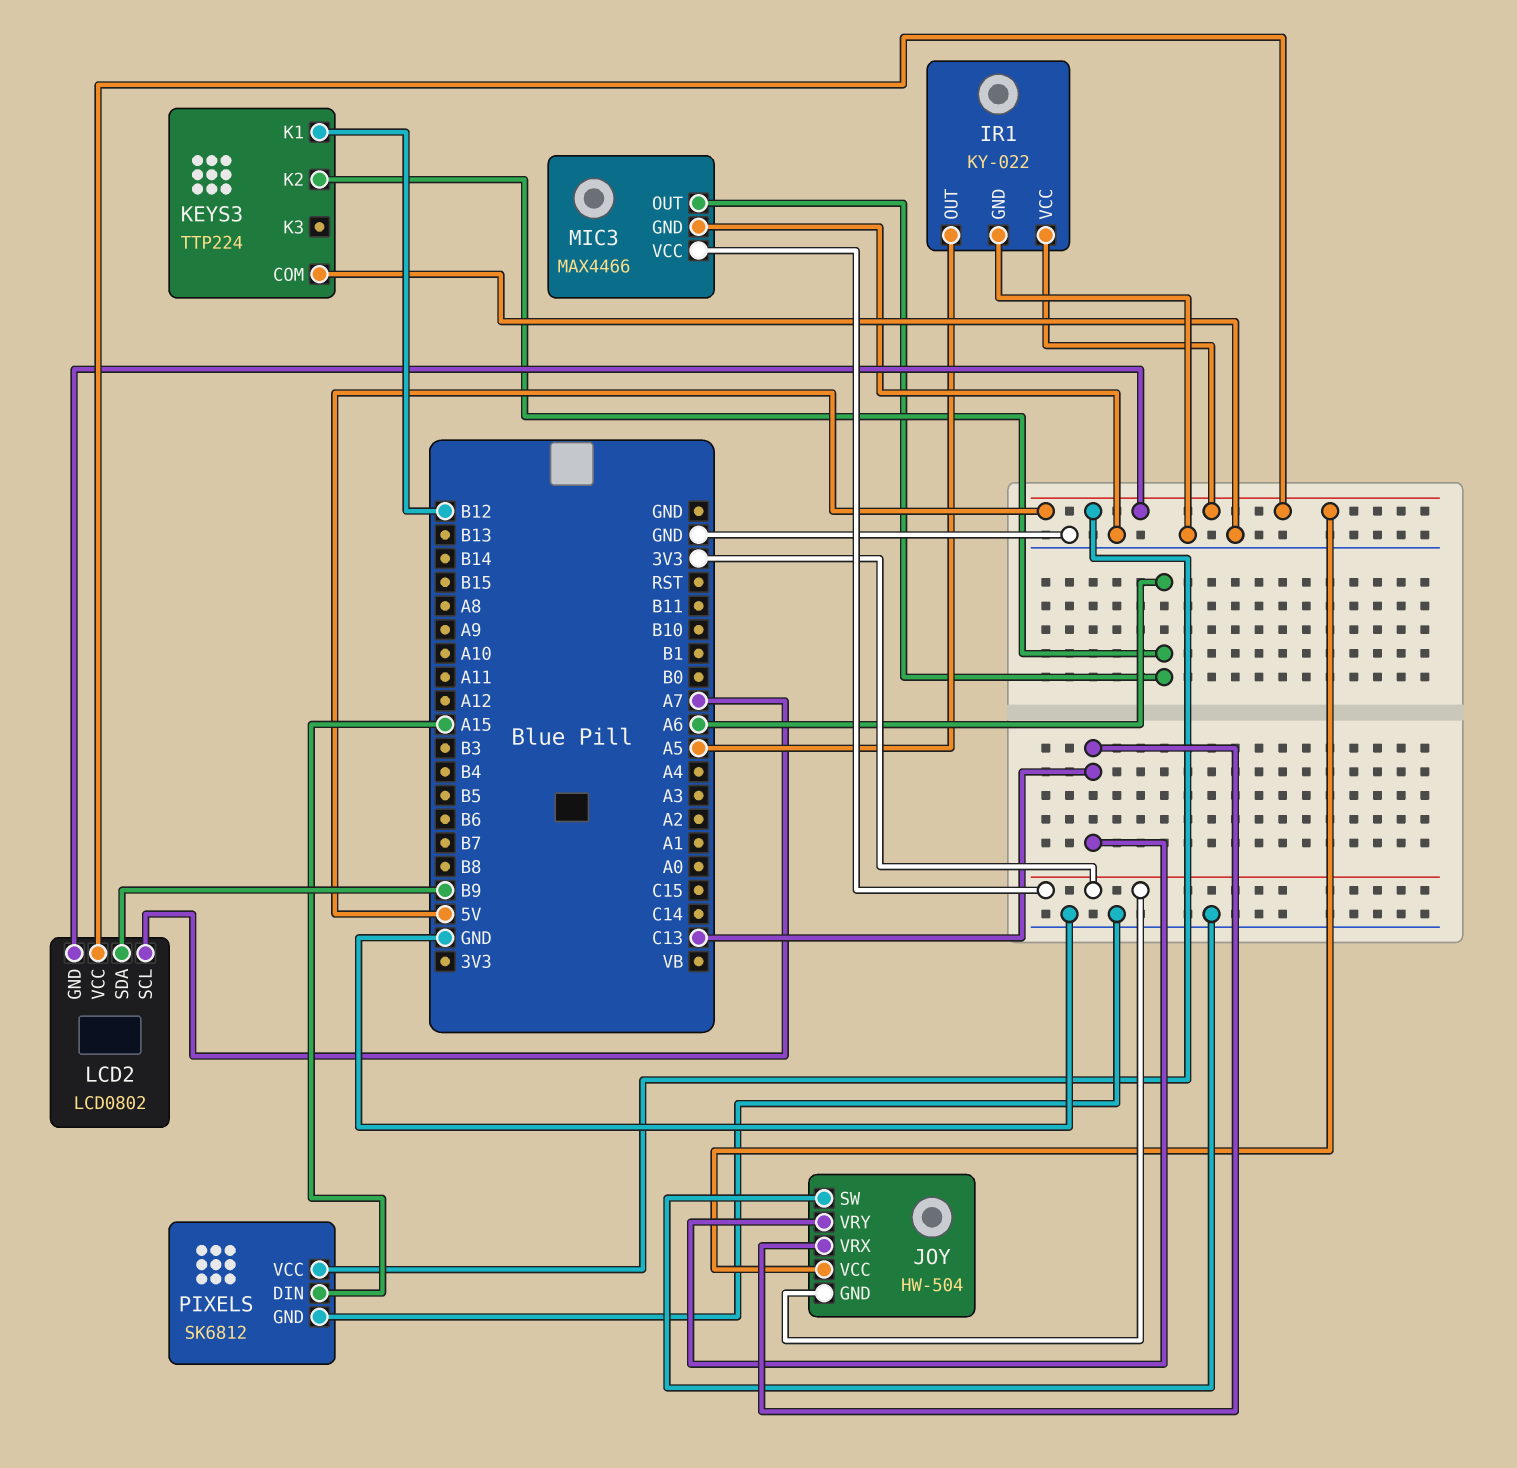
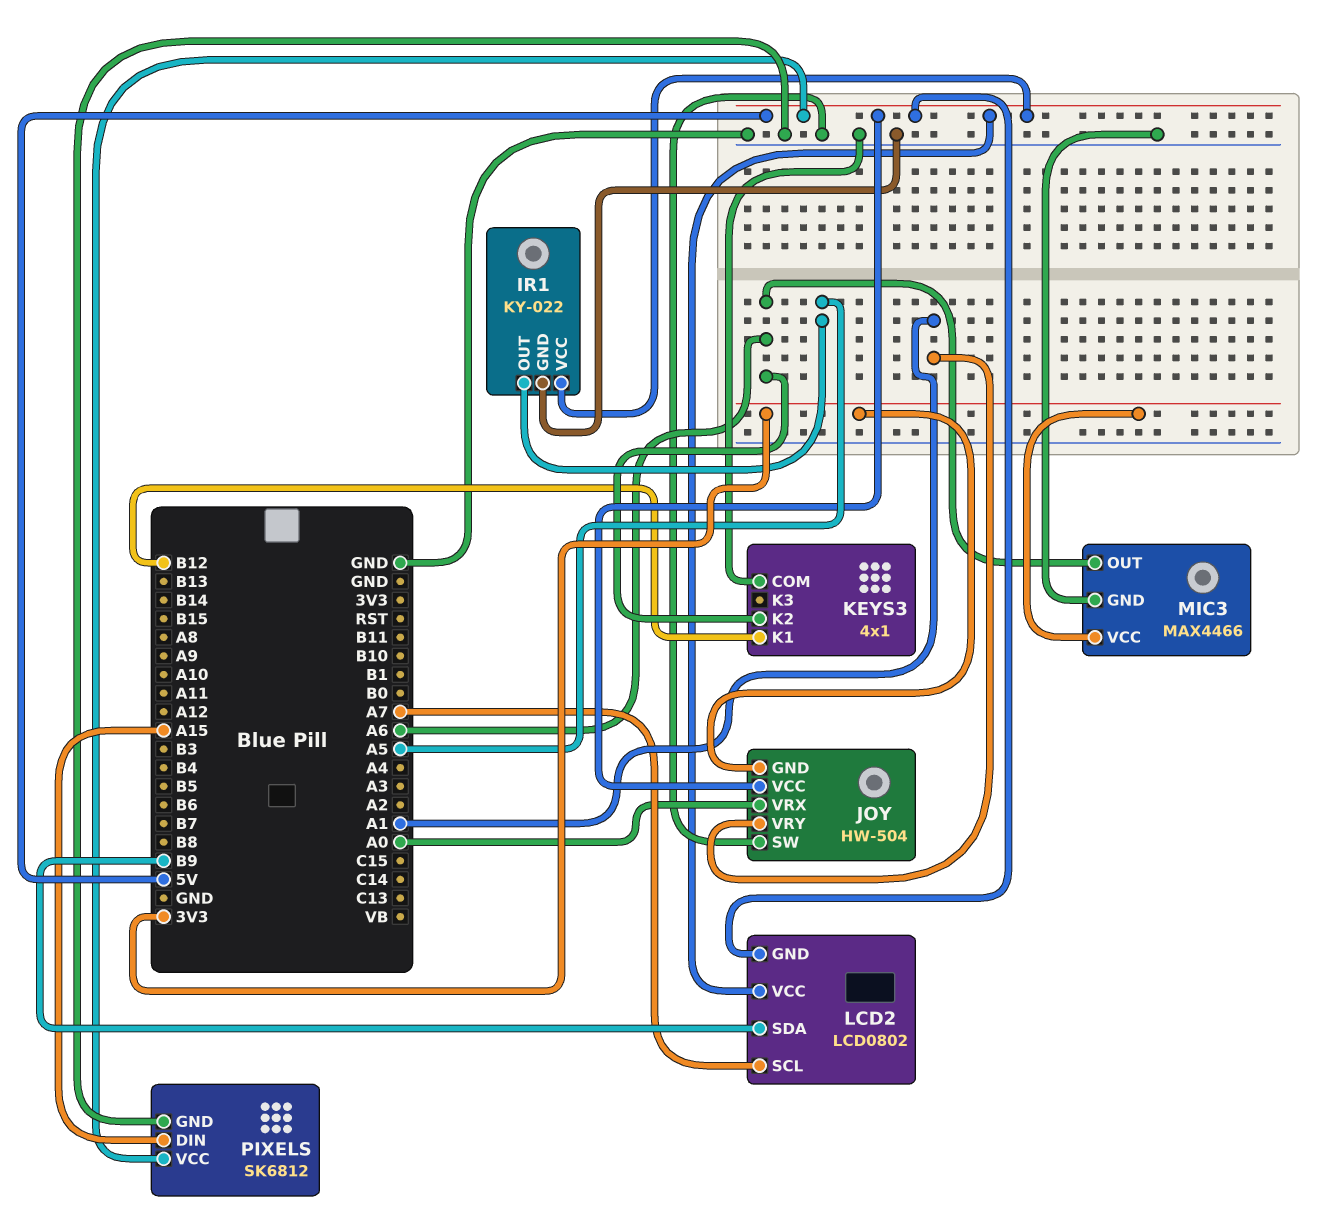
JOY pin VRX: C13 -> A0
JOY pin VRY: C13 -> A1
KEYS3: TTP224 -> 4x1

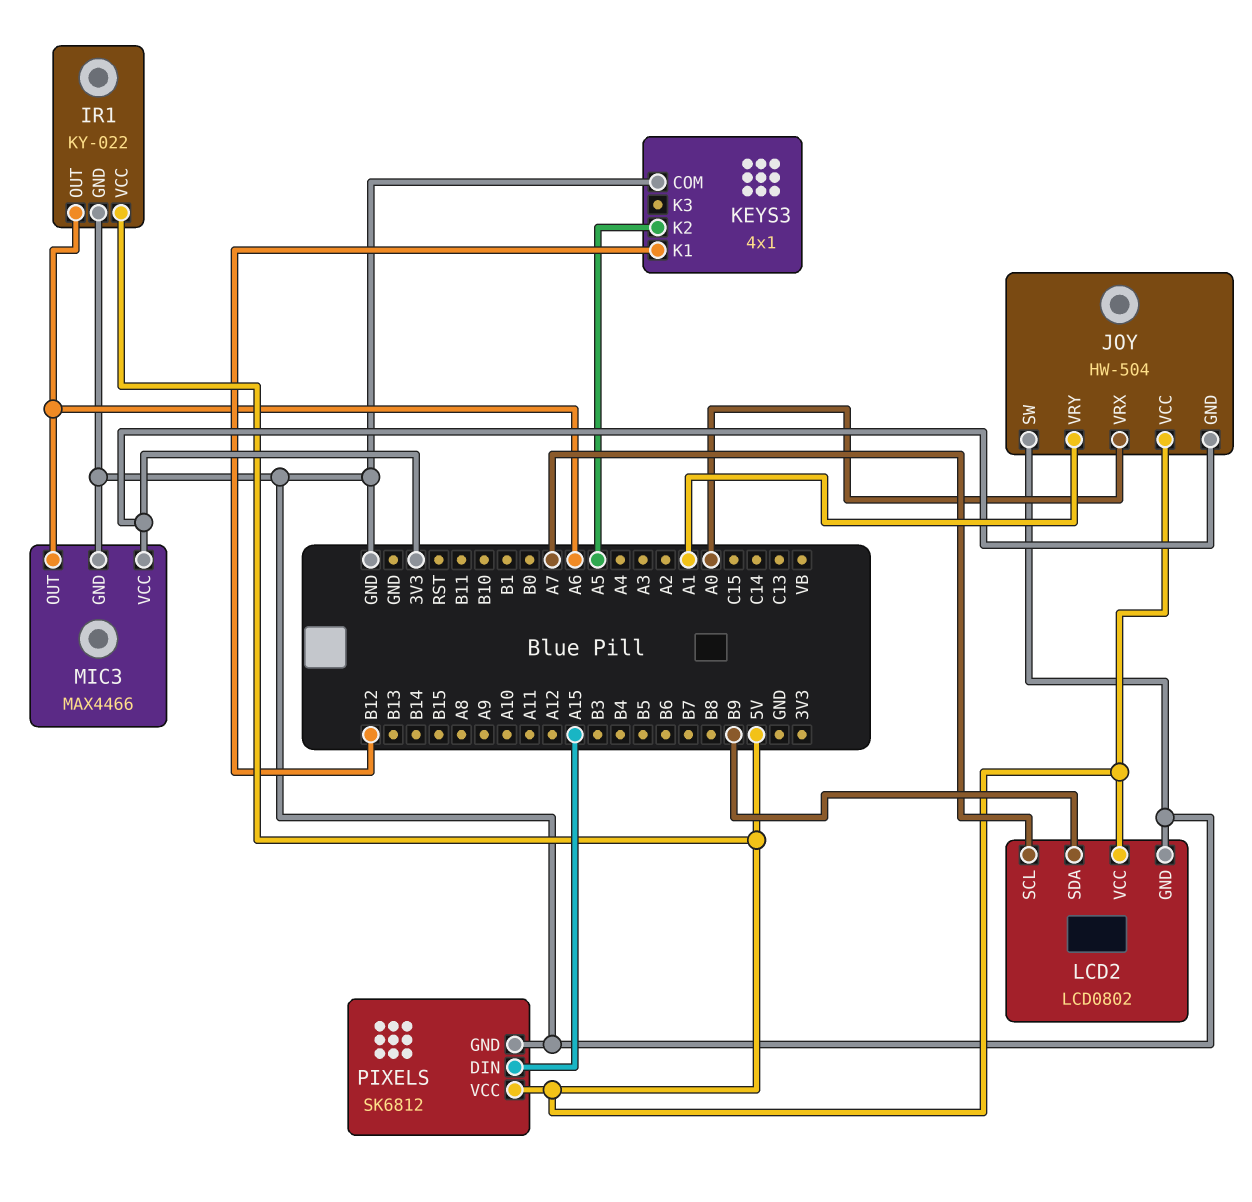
IR1 pin OUT: A5 -> A6
KEYS3 pin K2: A6 -> A5
LCD2 pin GND: 5V -> GND

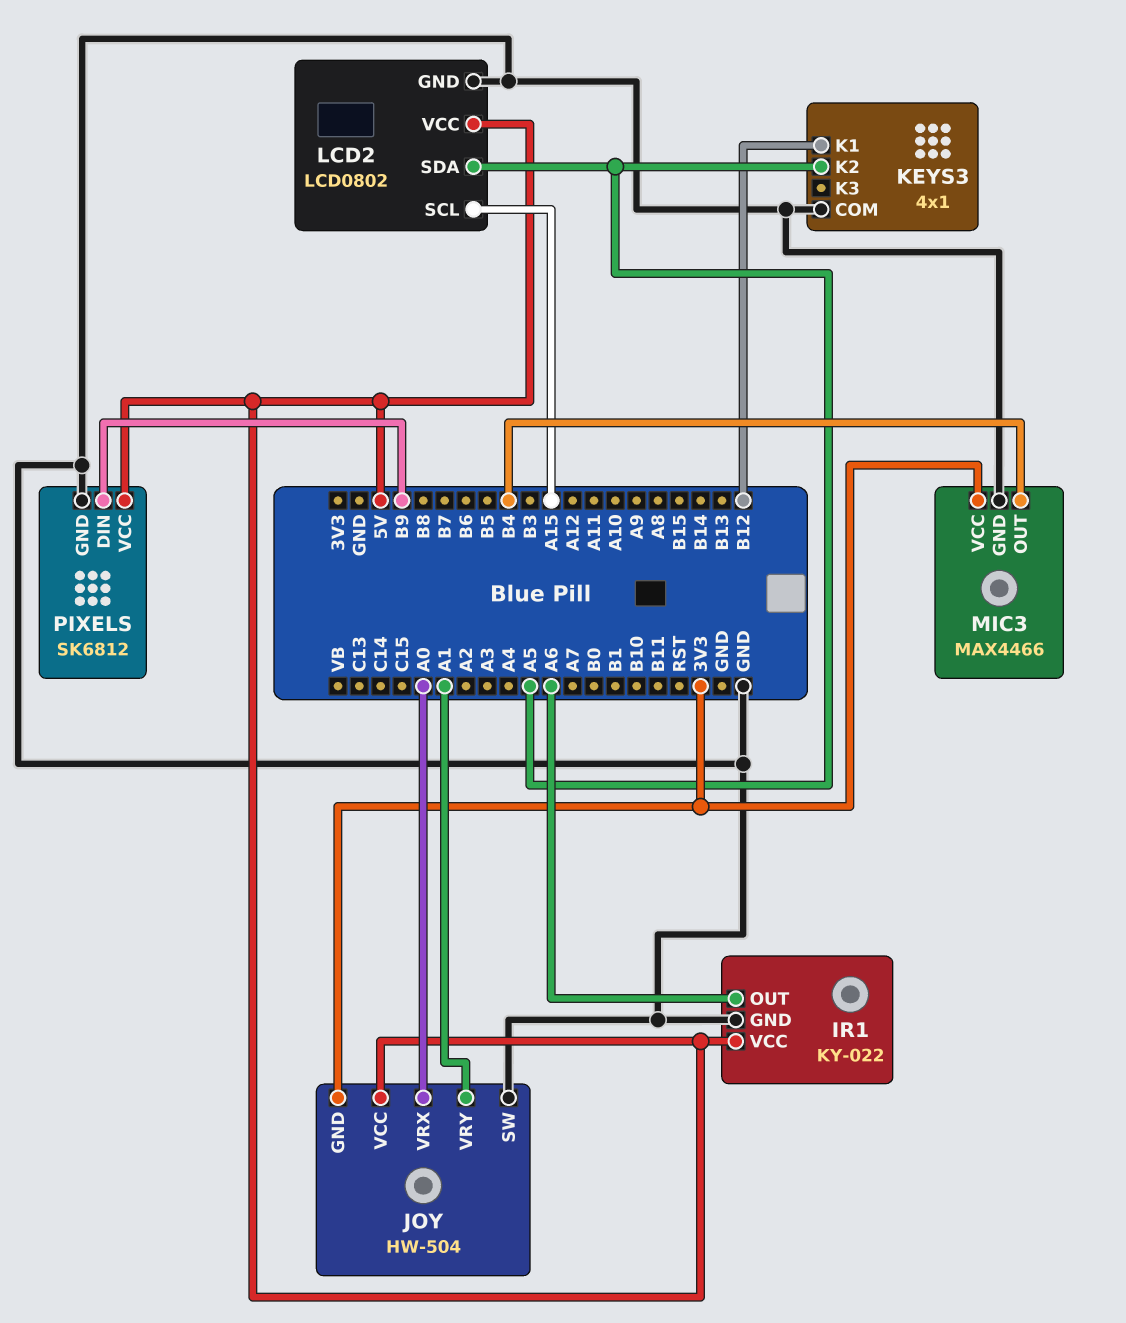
LCD2 pin SCL: A7 -> A15
LCD2 pin SDA: B9 -> A5
MIC3 pin OUT: A6 -> B4
PIXELS pin DIN: A15 -> B9

